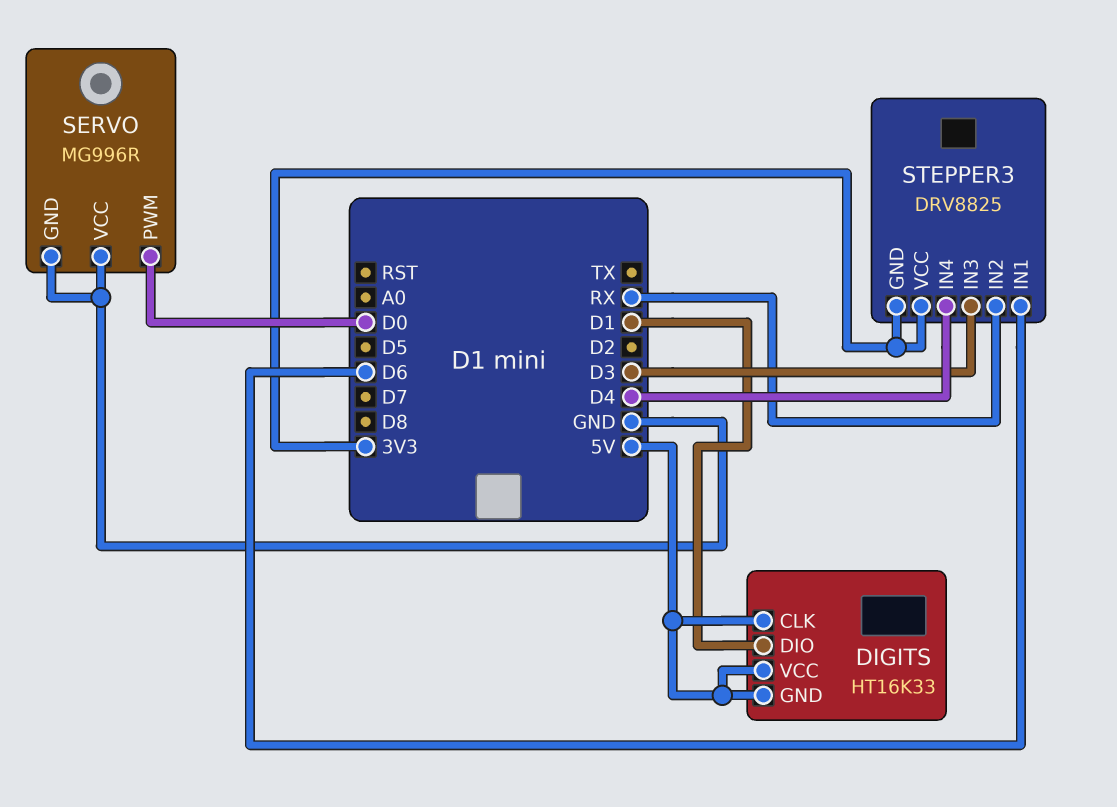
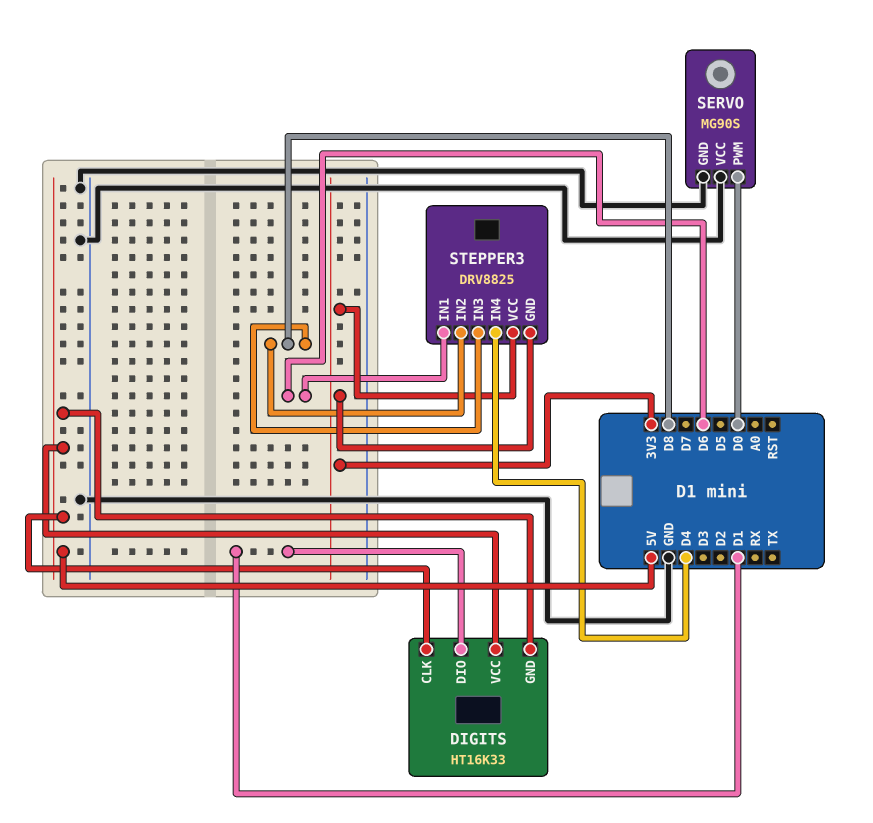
SERVO: MG996R -> MG90S
STEPPER3 pin IN2: RX -> D8
STEPPER3 pin IN3: D3 -> D8

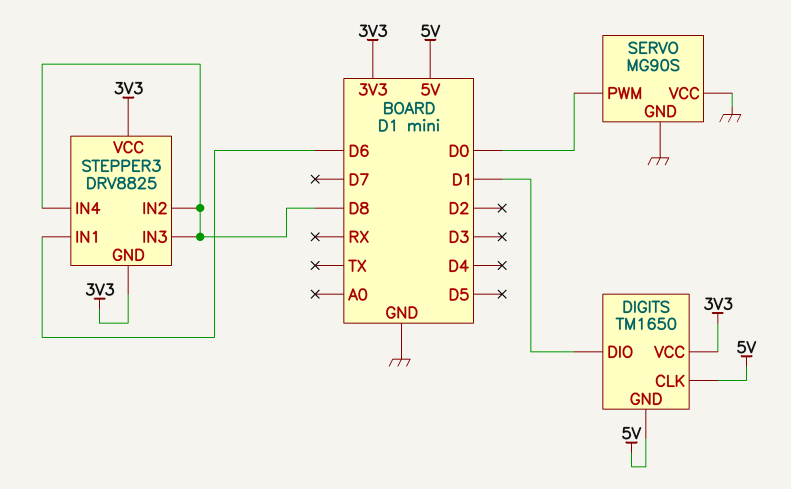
DIGITS: HT16K33 -> TM1650
DIGITS pin VCC: 5V -> 3V3
STEPPER3 pin IN4: D4 -> D8

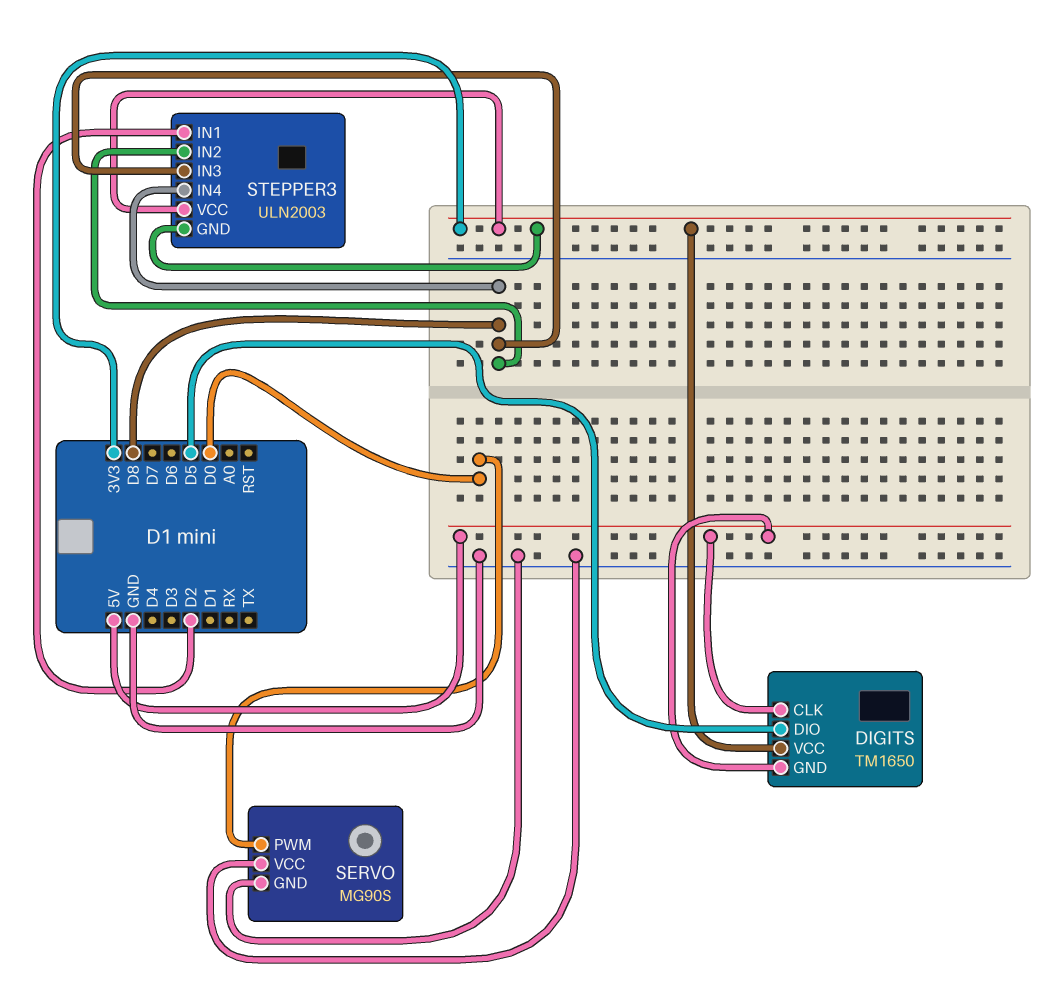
DIGITS pin DIO: D1 -> D5
STEPPER3: DRV8825 -> ULN2003
STEPPER3 pin IN1: D6 -> D2

